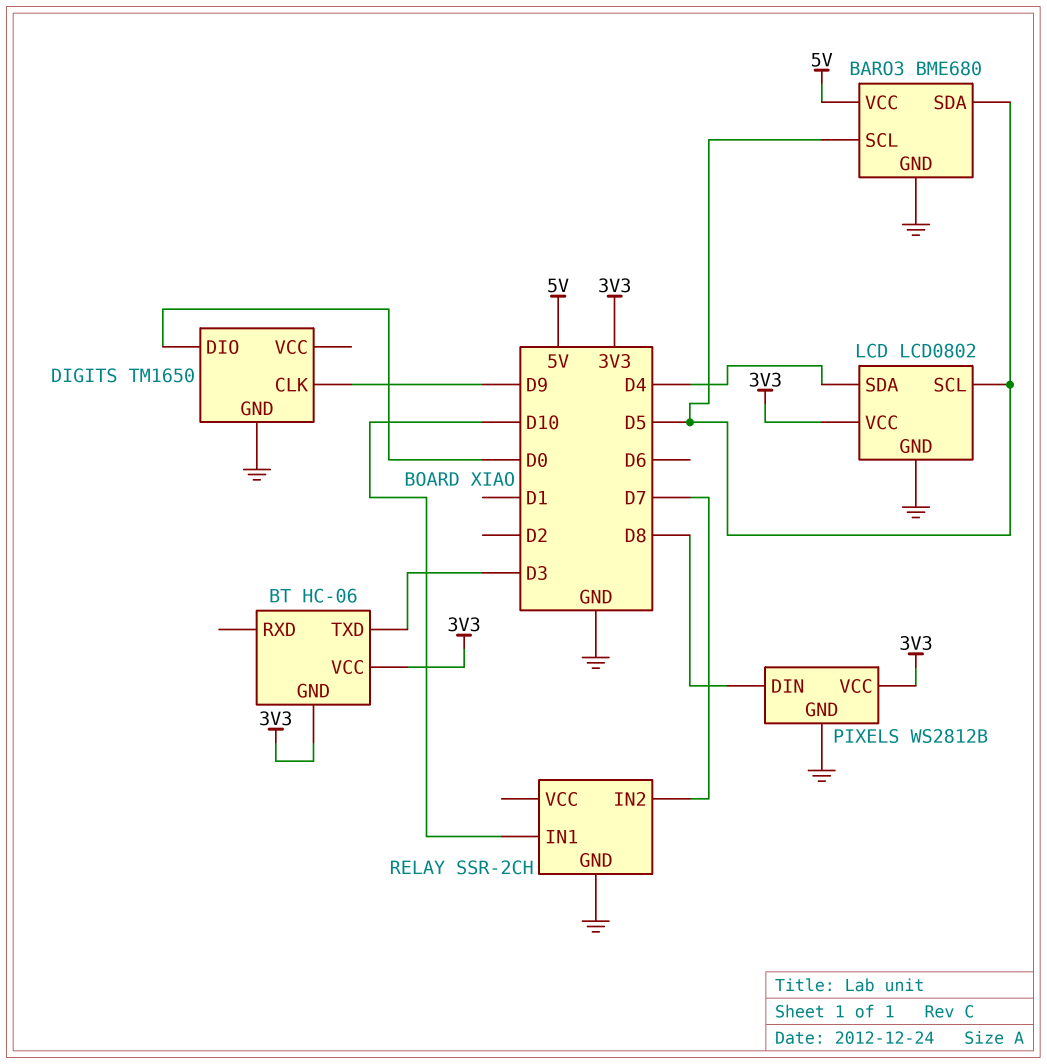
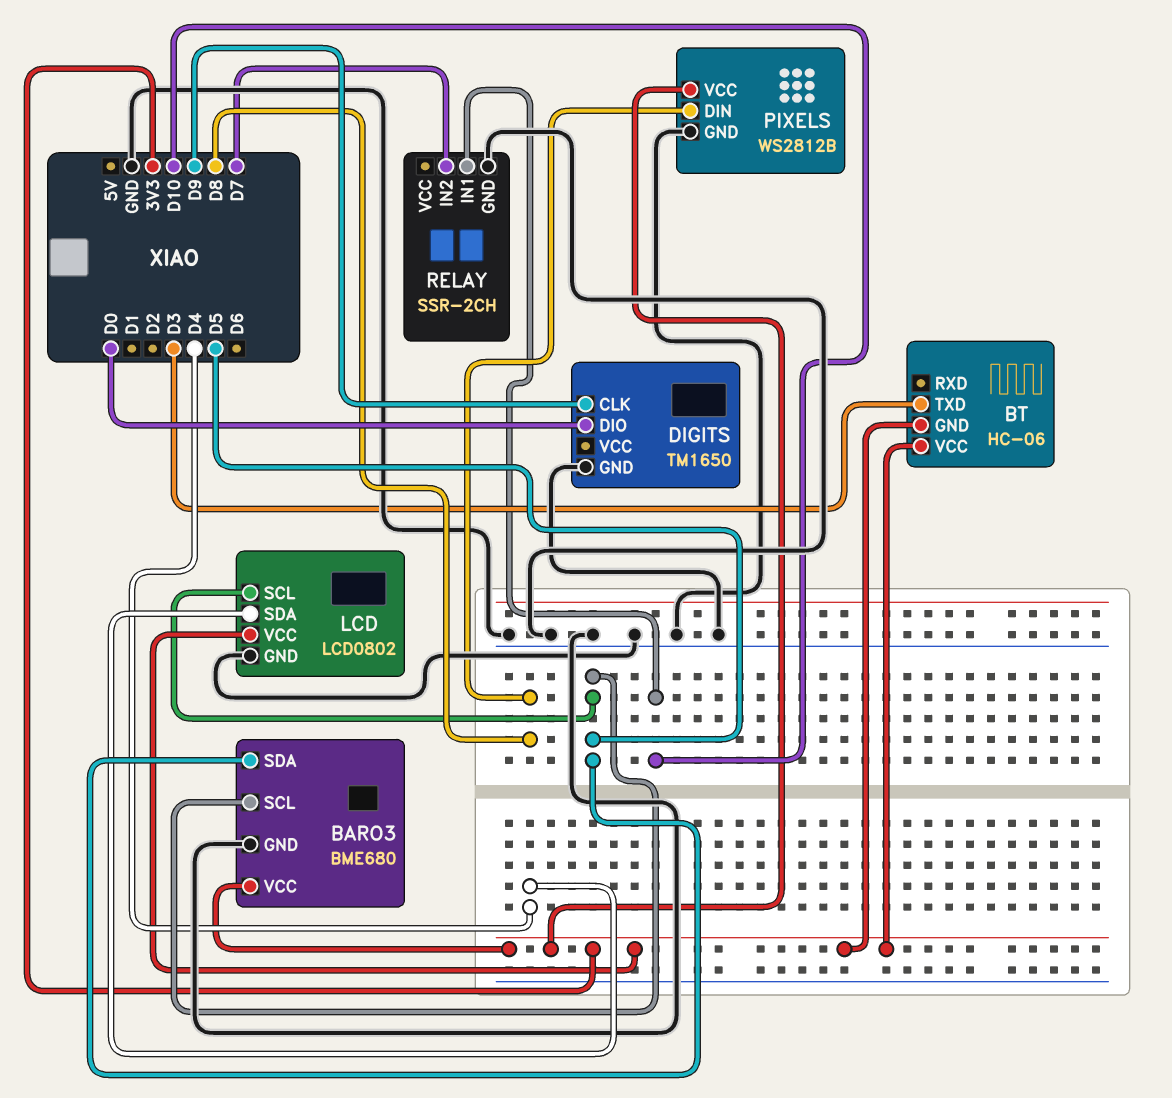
BARO3 pin VCC: 5V -> 3V3

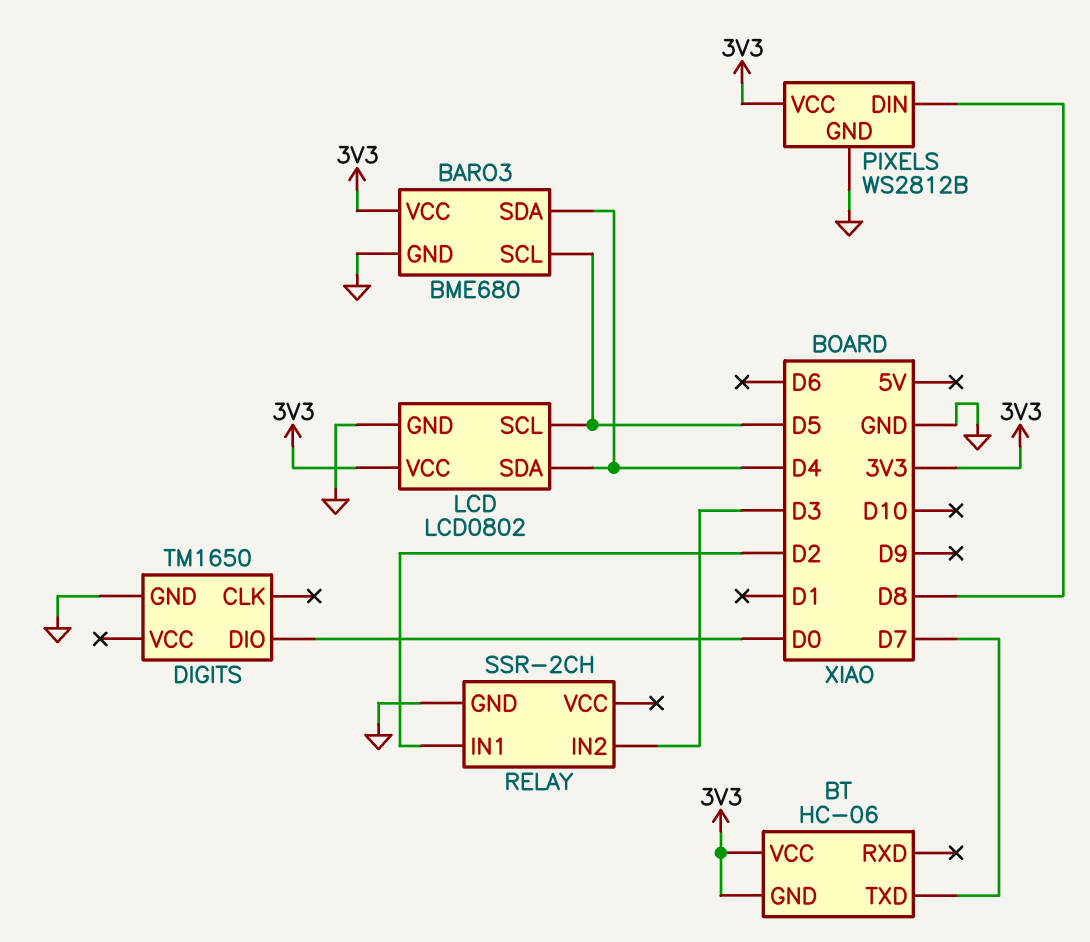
BARO3 pin SDA: D5 -> D4
BT pin TXD: D3 -> D7
DIGITS pin CLK: D9 -> none
RELAY pin IN1: D10 -> D2
RELAY pin IN2: D7 -> D3

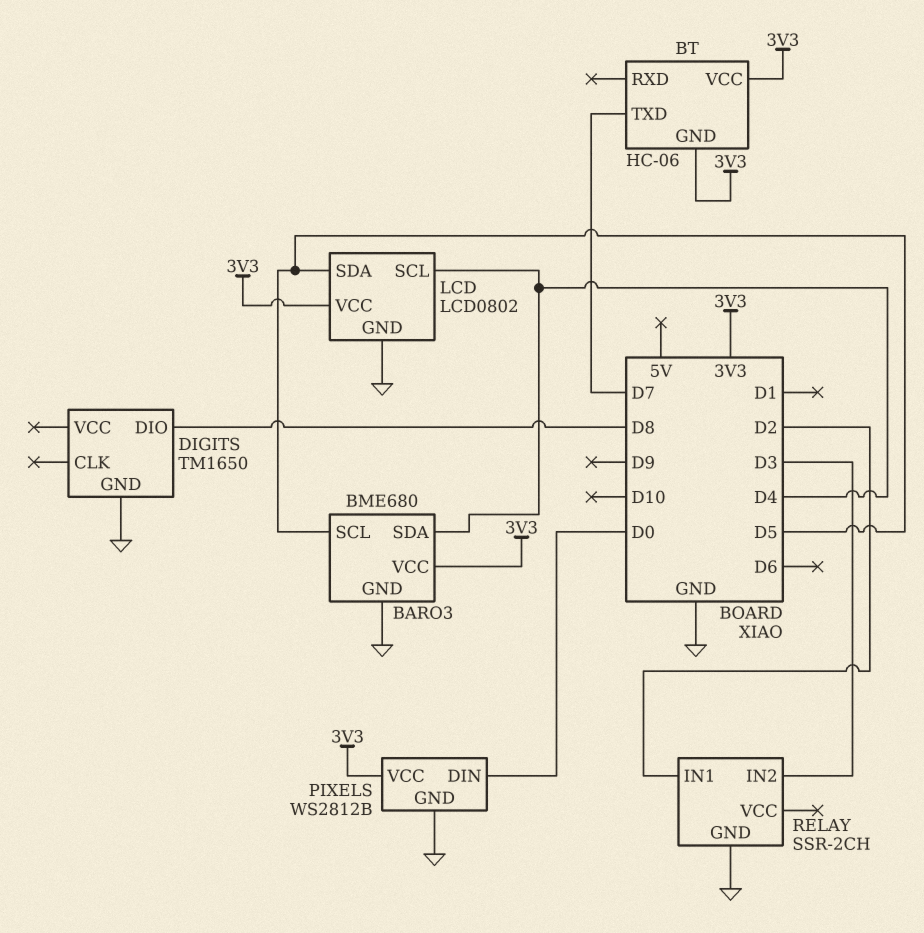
DIGITS pin DIO: D0 -> D8
LCD pin SCL: D5 -> D4
LCD pin SDA: D4 -> D5
PIXELS pin DIN: D8 -> D0

